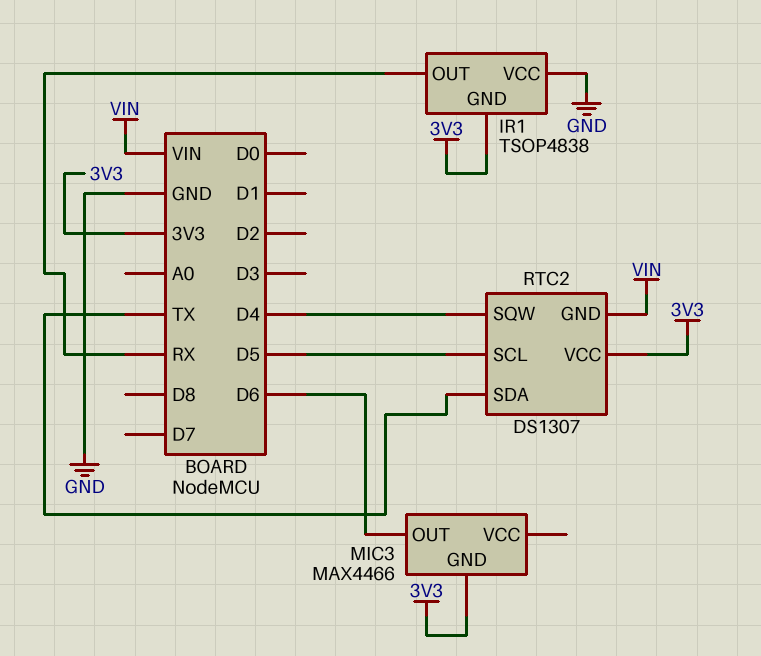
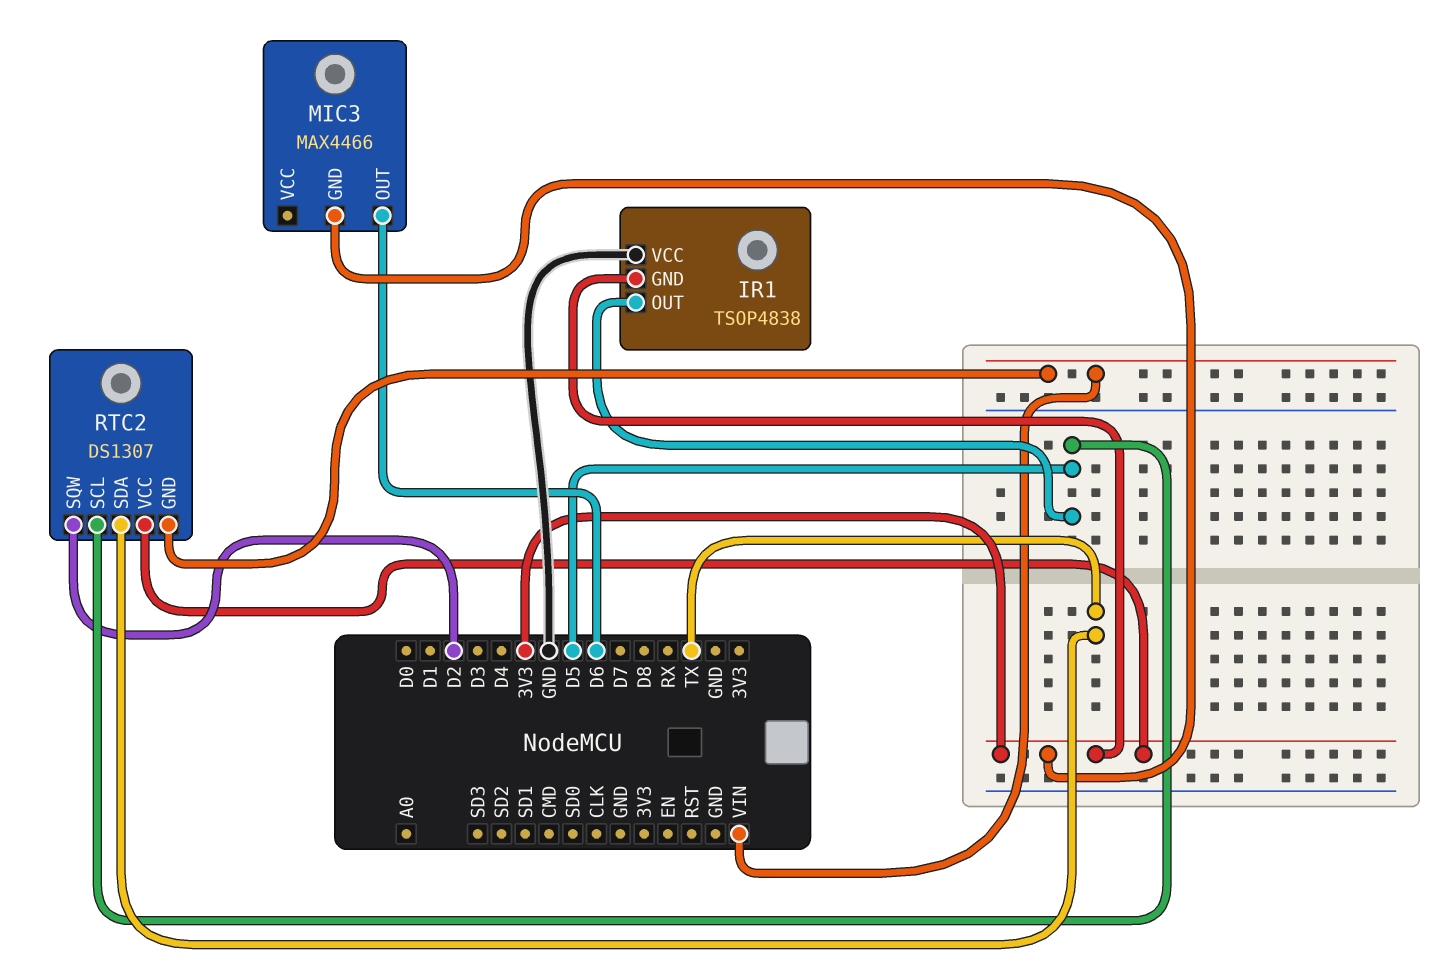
IR1 pin OUT: RX -> D5
RTC2 pin SQW: D4 -> D2

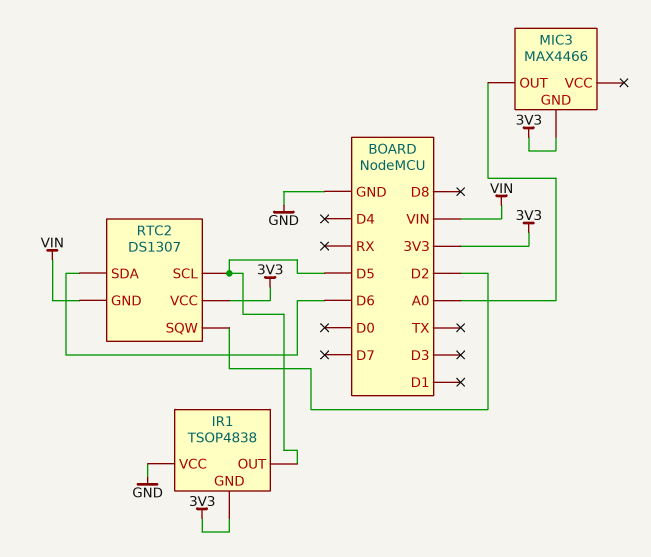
MIC3 pin OUT: D6 -> A0
RTC2 pin SDA: TX -> D6

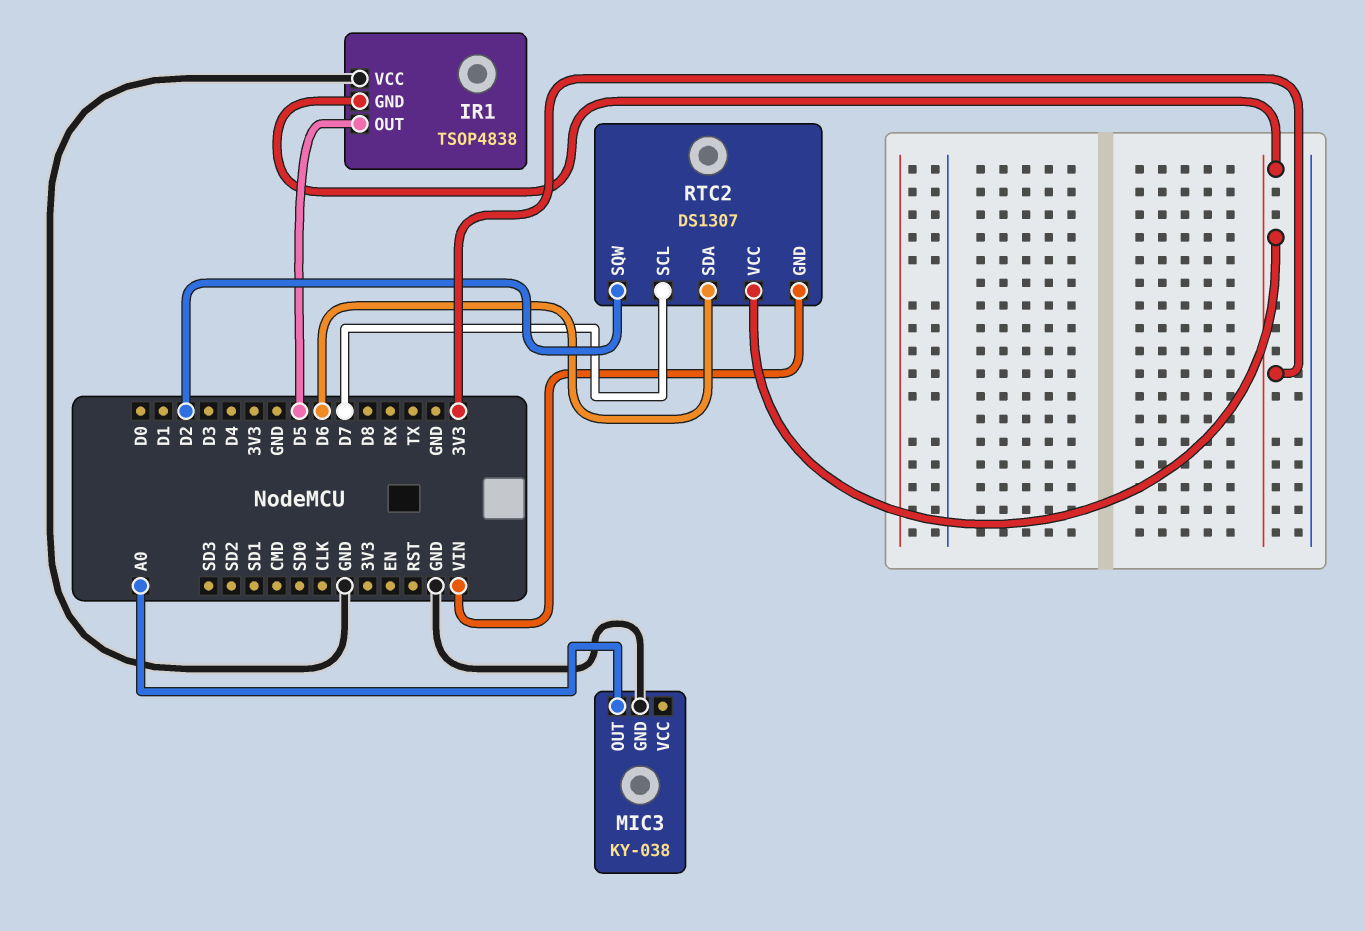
MIC3: MAX4466 -> KY-038
MIC3 pin GND: 3V3 -> GND
RTC2 pin SCL: D5 -> D7

